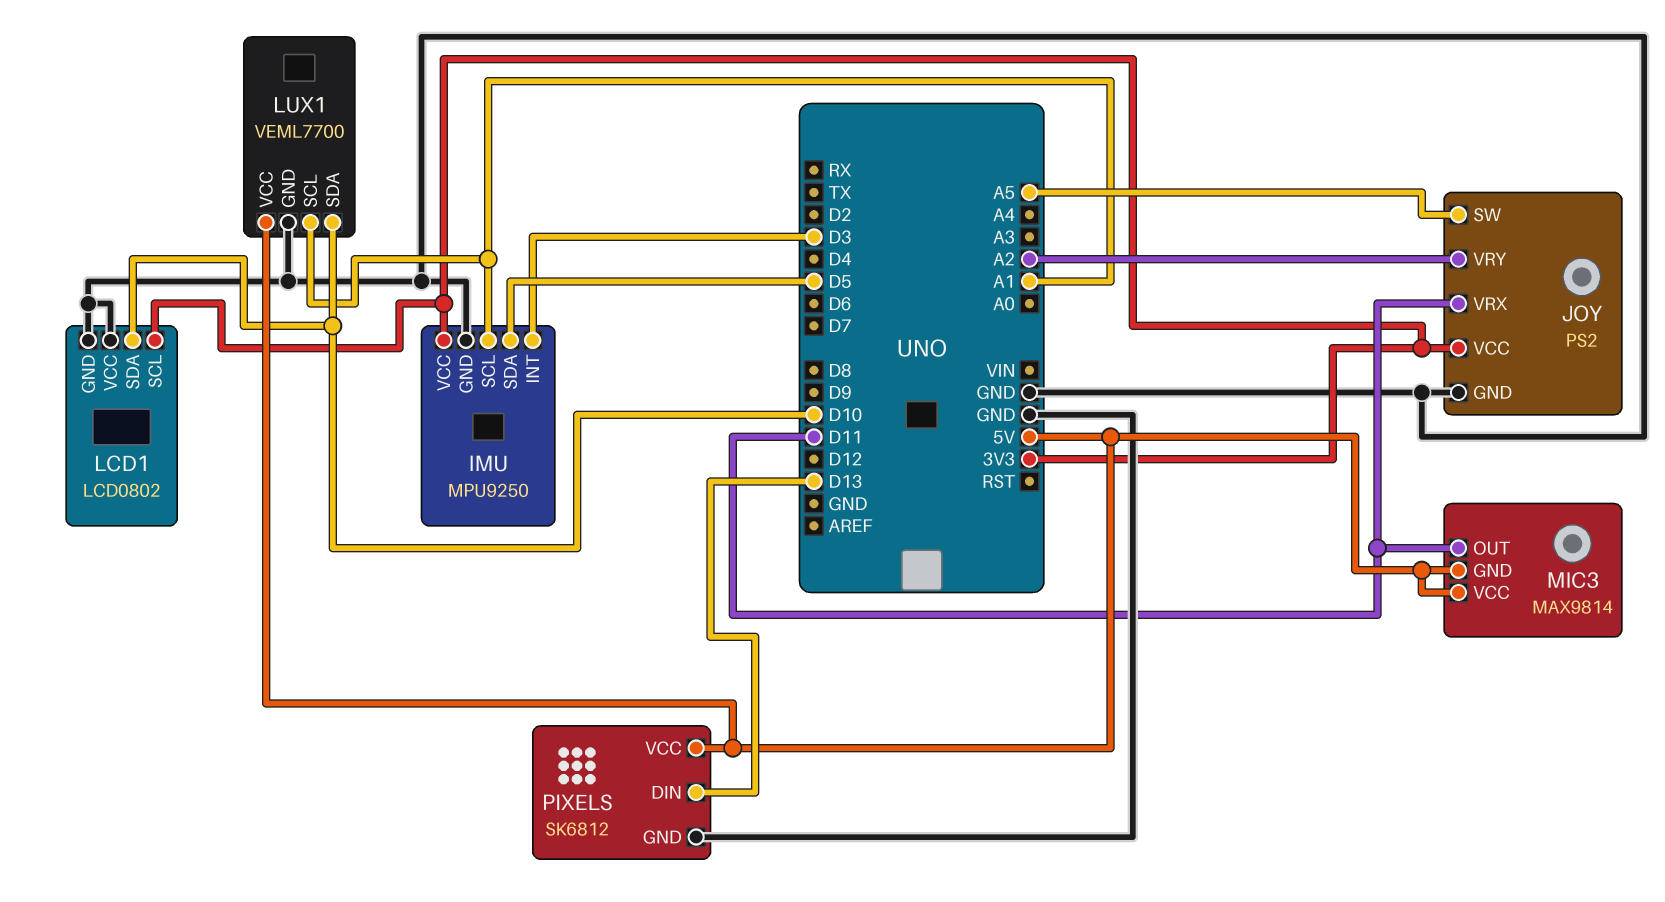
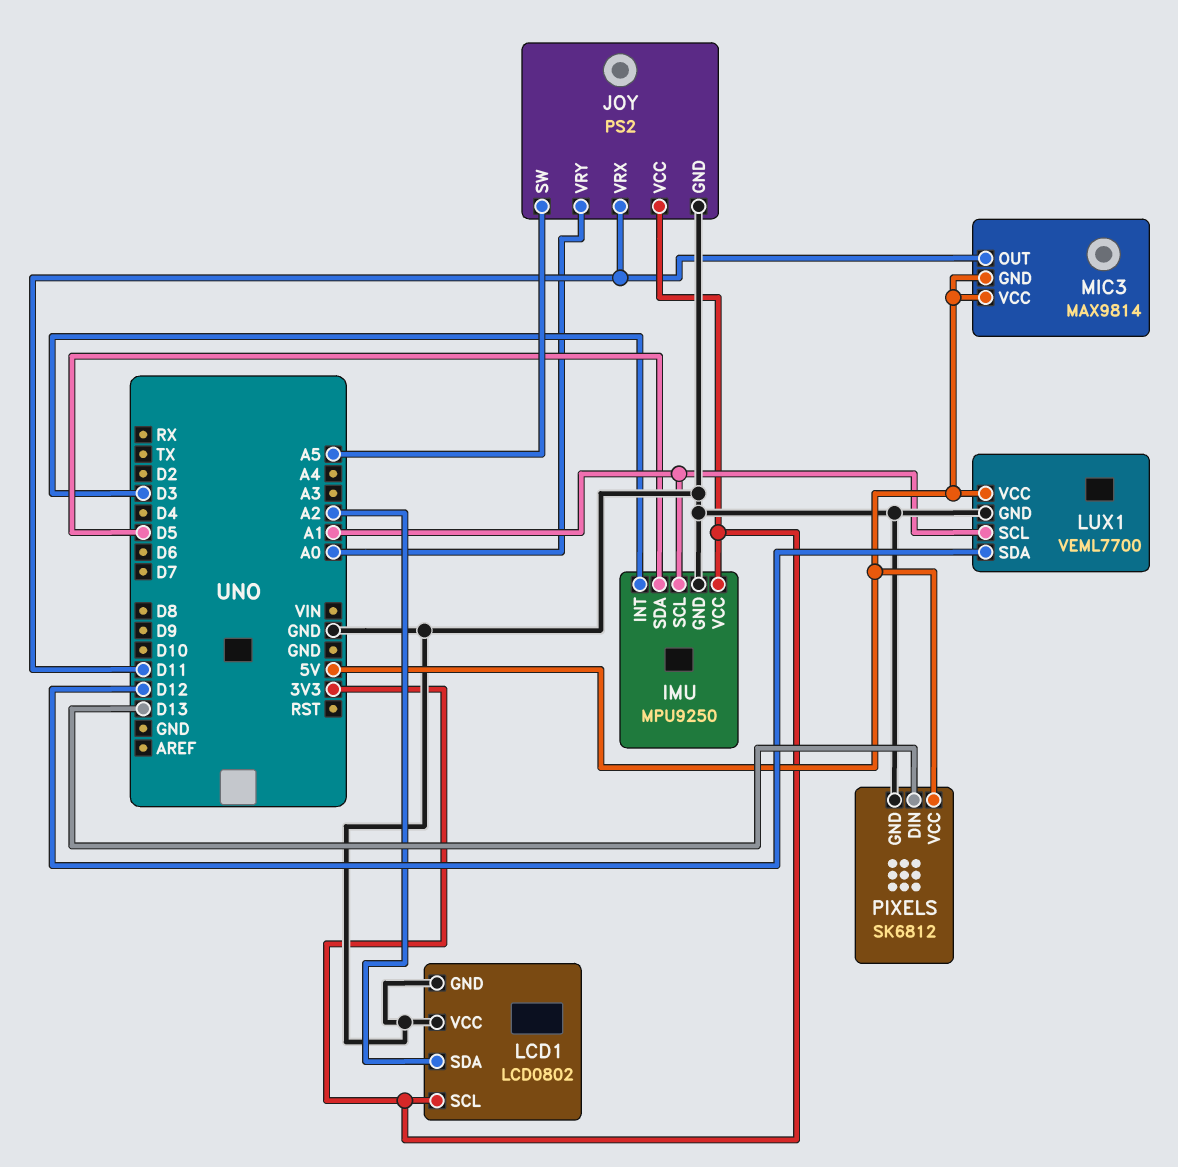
JOY pin VRY: A2 -> A0
LCD1 pin SDA: D10 -> A2
LUX1 pin SDA: D10 -> D12

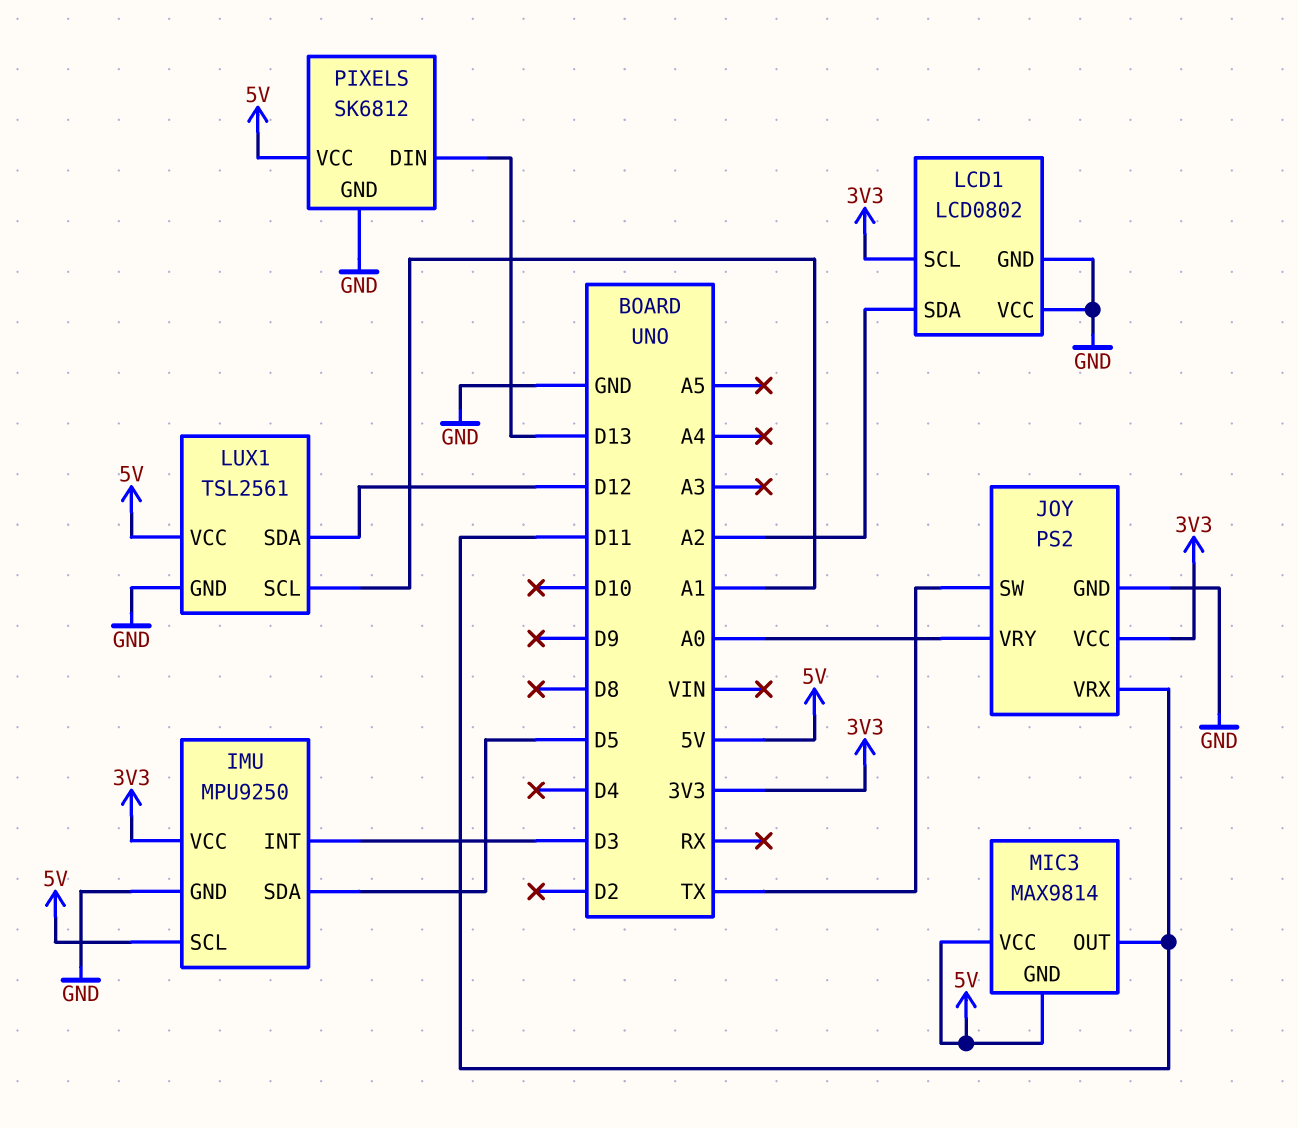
IMU pin SCL: A1 -> 5V
JOY pin SW: A5 -> TX
LUX1: VEML7700 -> TSL2561

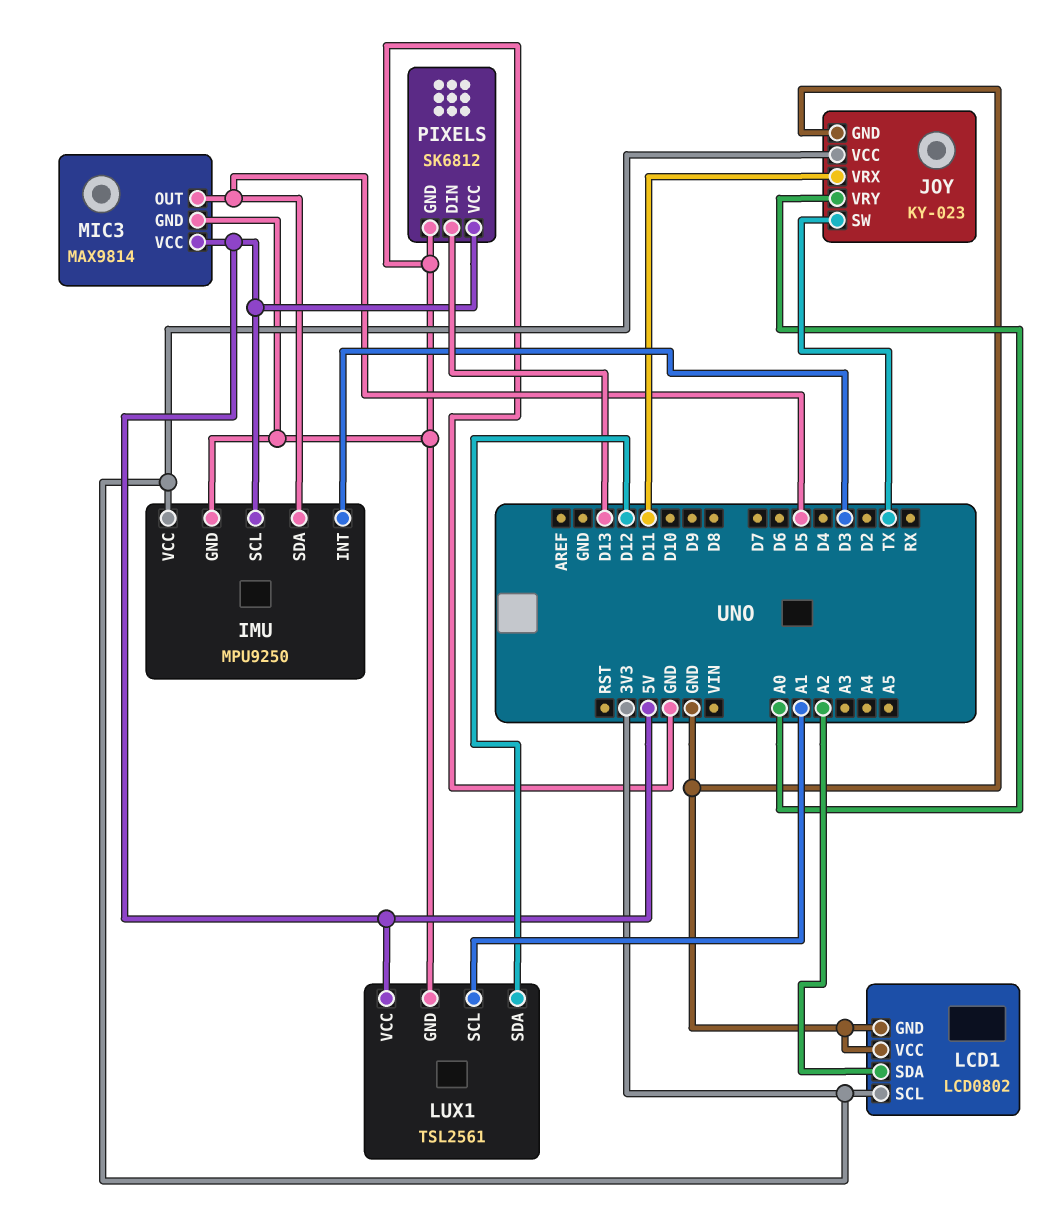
JOY: PS2 -> KY-023
MIC3 pin GND: 5V -> GND
MIC3 pin OUT: D11 -> D5

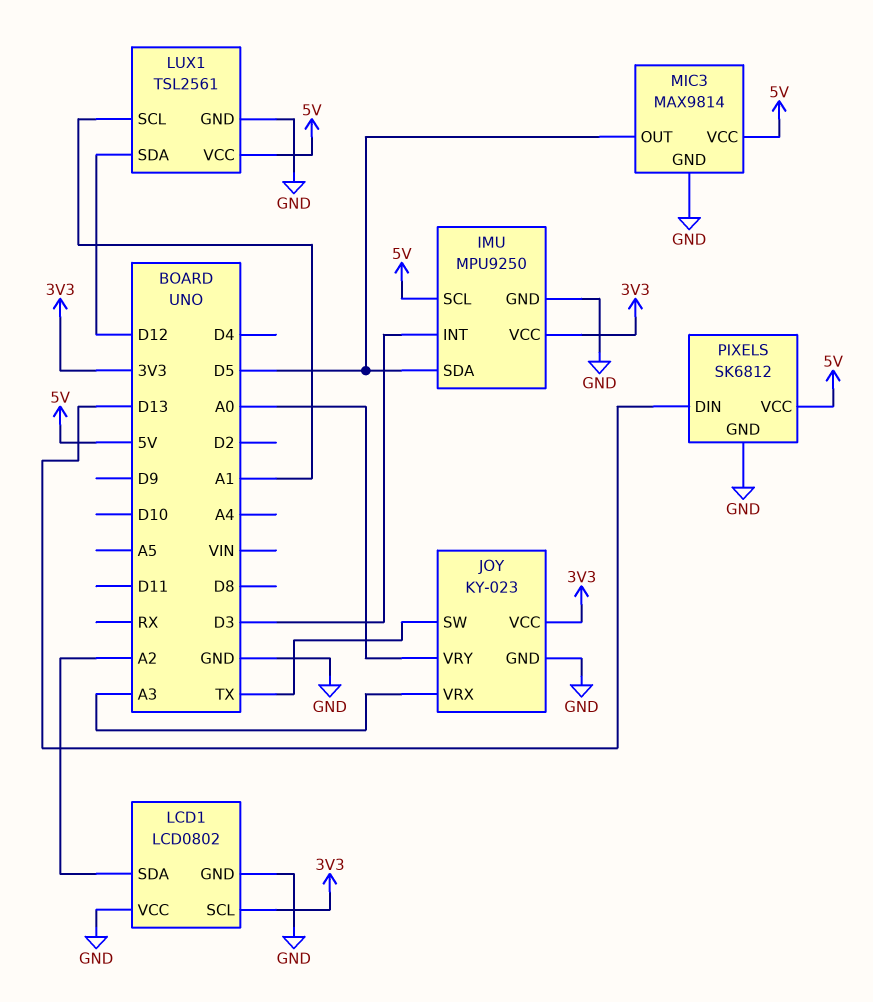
JOY pin VRX: D11 -> A3

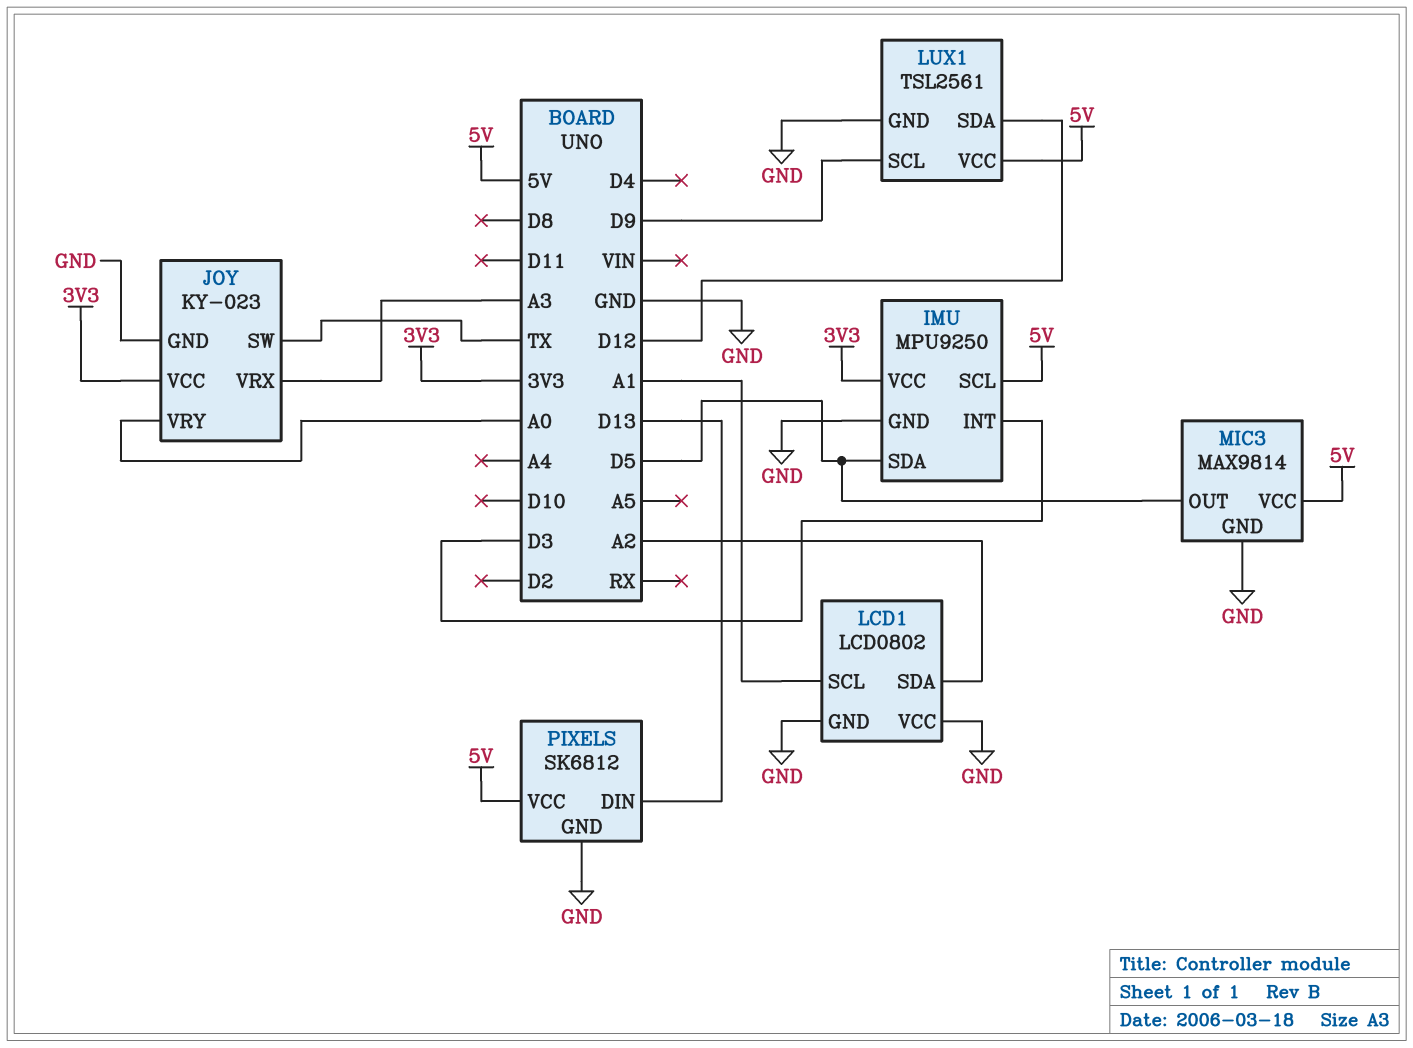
LCD1 pin SCL: 3V3 -> A1
LUX1 pin SCL: A1 -> D9

